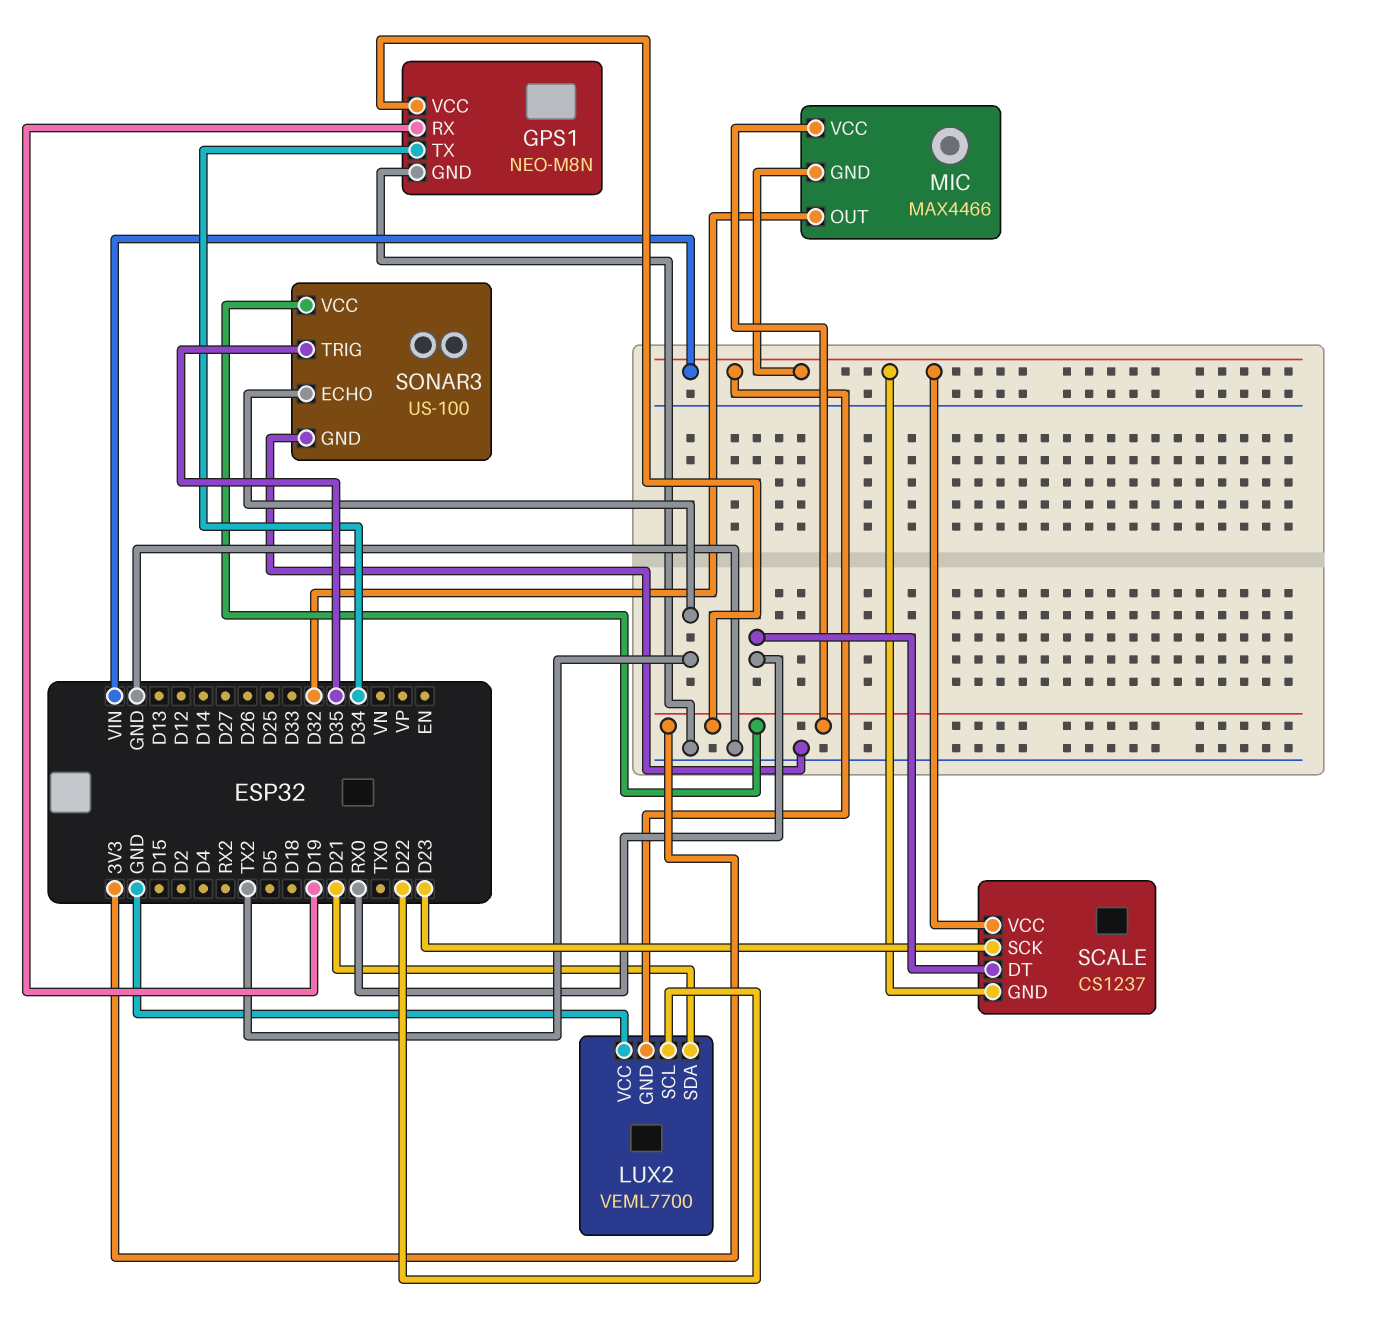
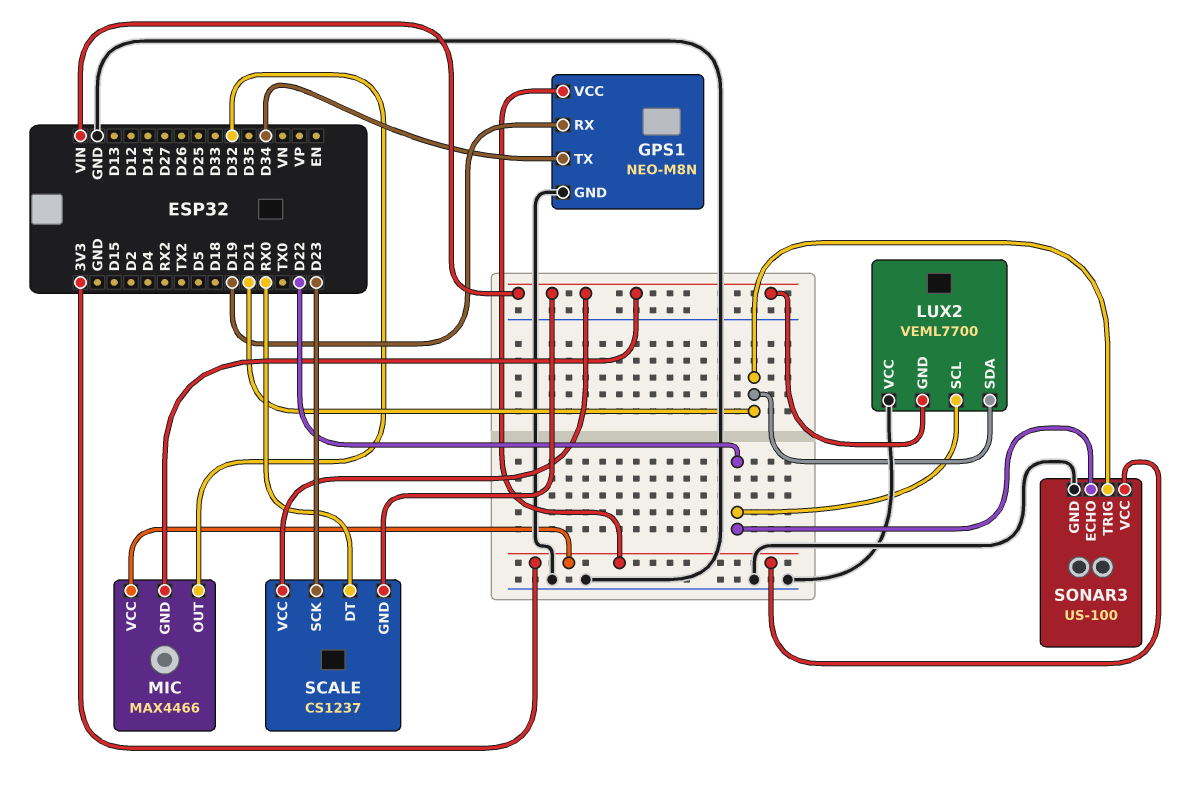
SONAR3 pin ECHO: TX2 -> D22
SONAR3 pin TRIG: D35 -> D21

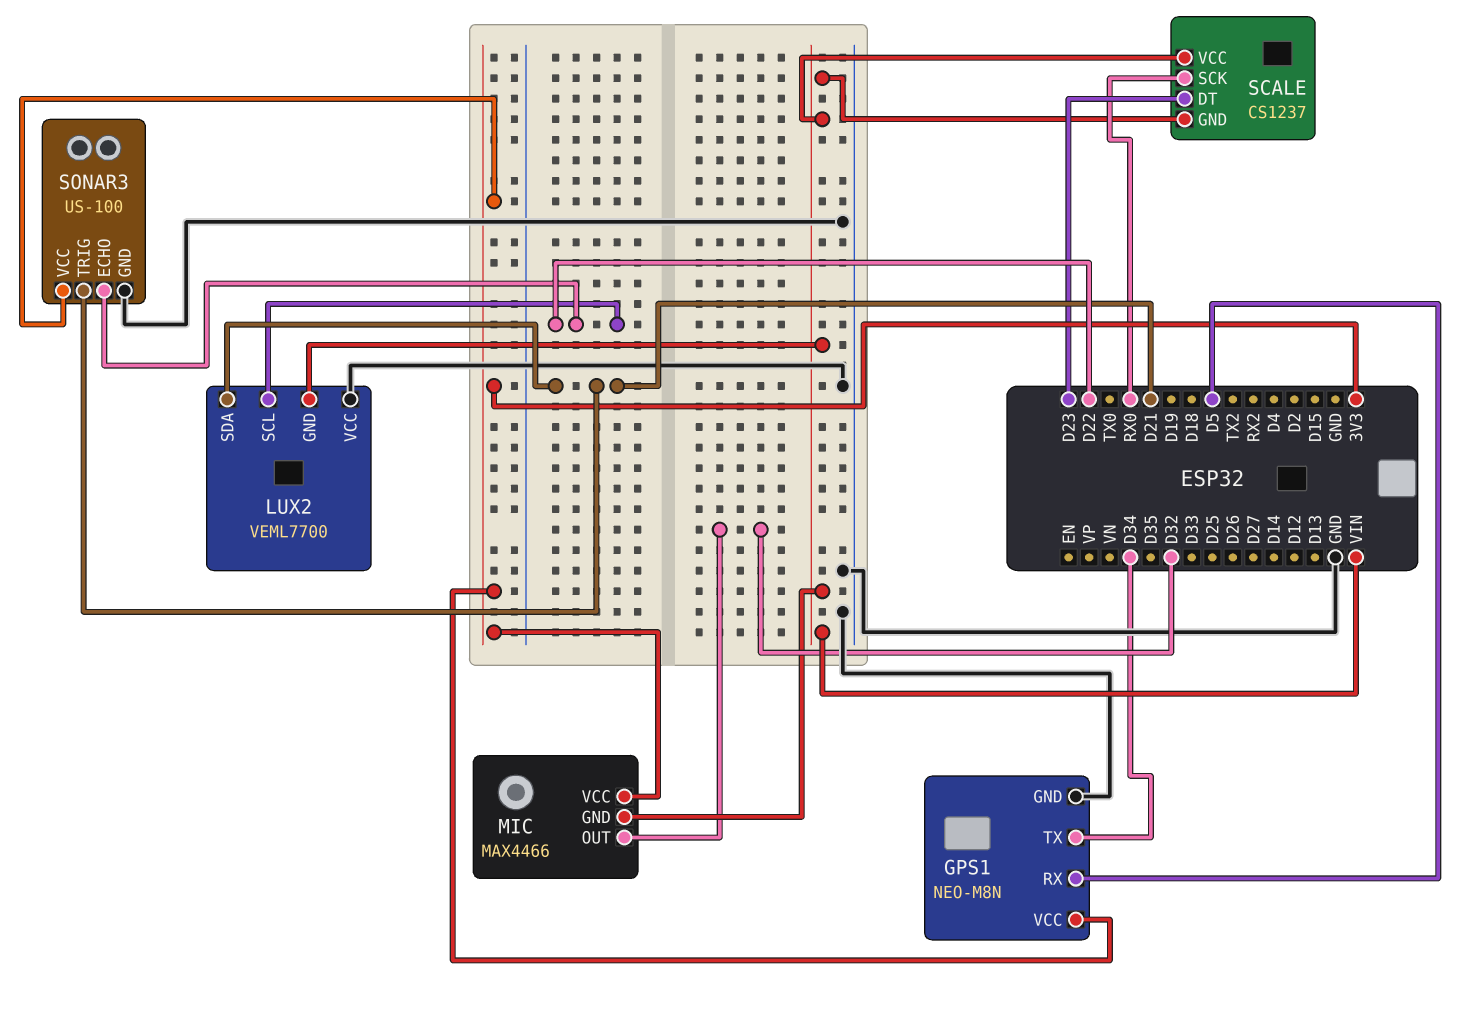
GPS1 pin RX: D19 -> D5
SCALE pin DT: RX0 -> D23
SCALE pin SCK: D23 -> RX0

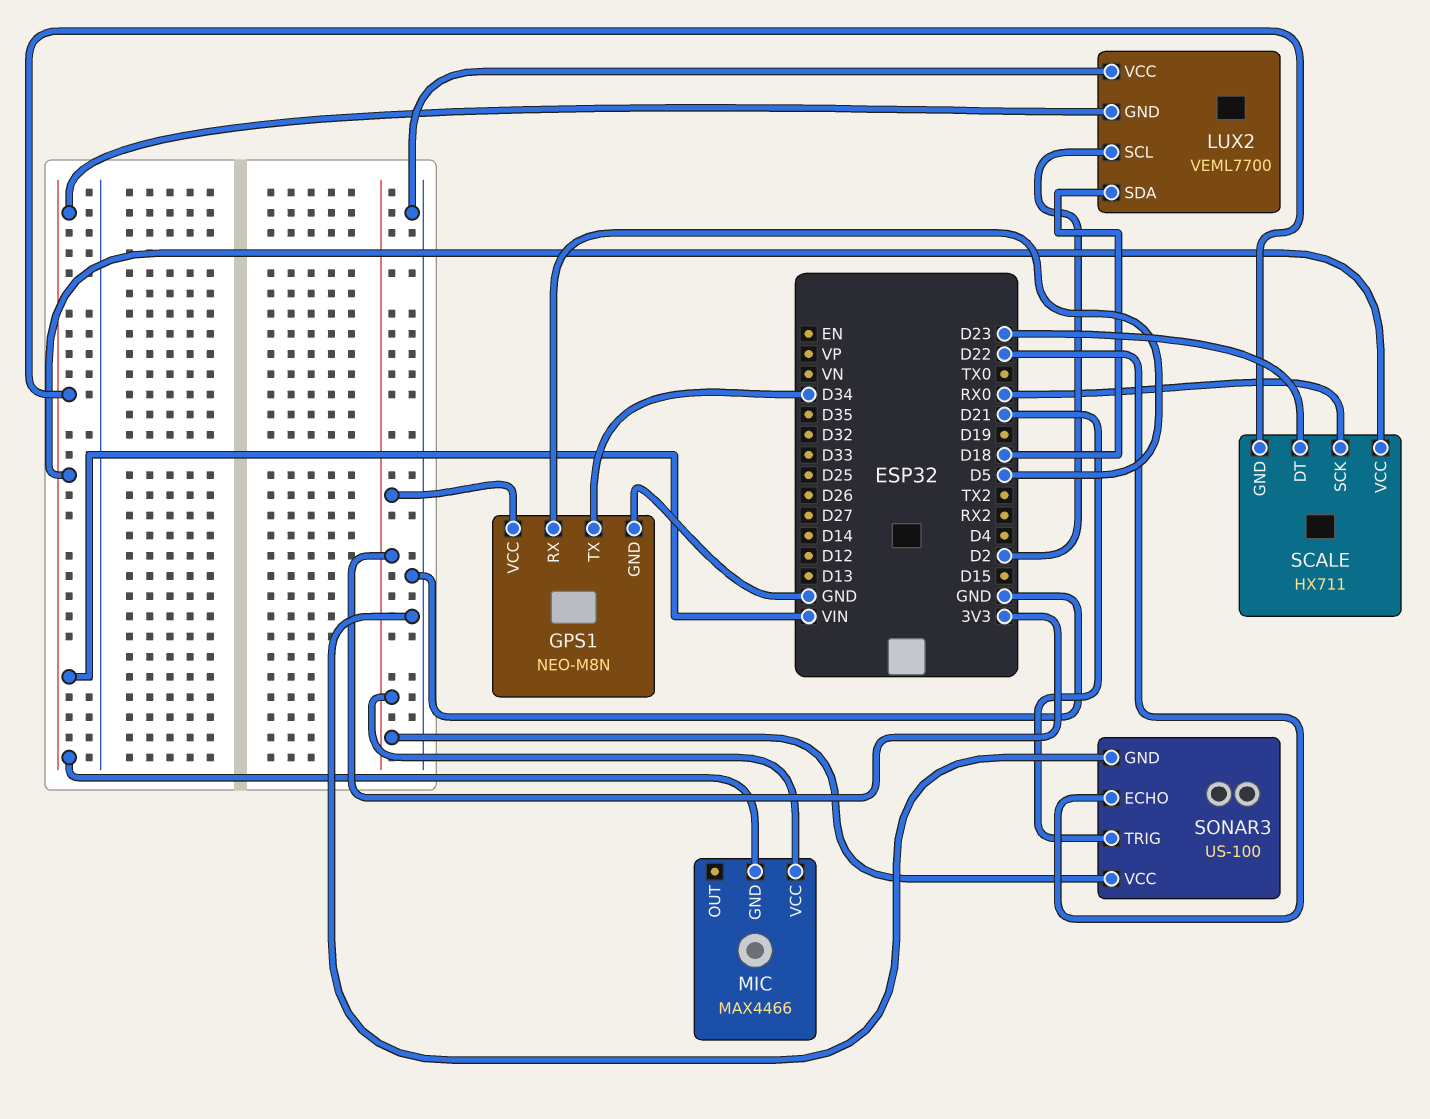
LUX2 pin SCL: D22 -> D2
LUX2 pin SDA: D21 -> D18
MIC pin OUT: D32 -> none
SCALE: CS1237 -> HX711

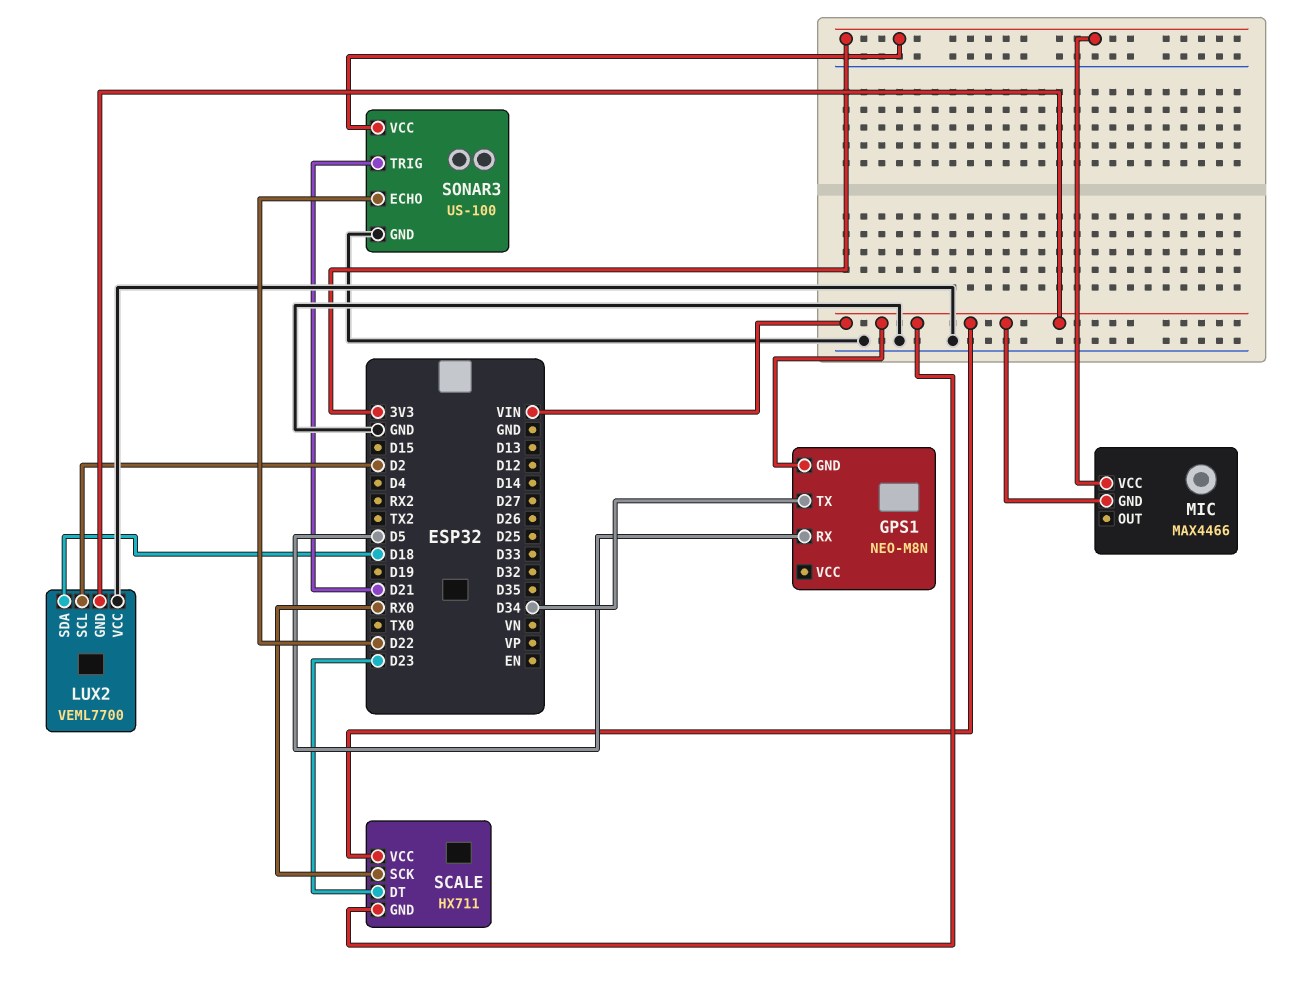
GPS1 pin GND: GND -> VIN
GPS1 pin VCC: 3V3 -> none

